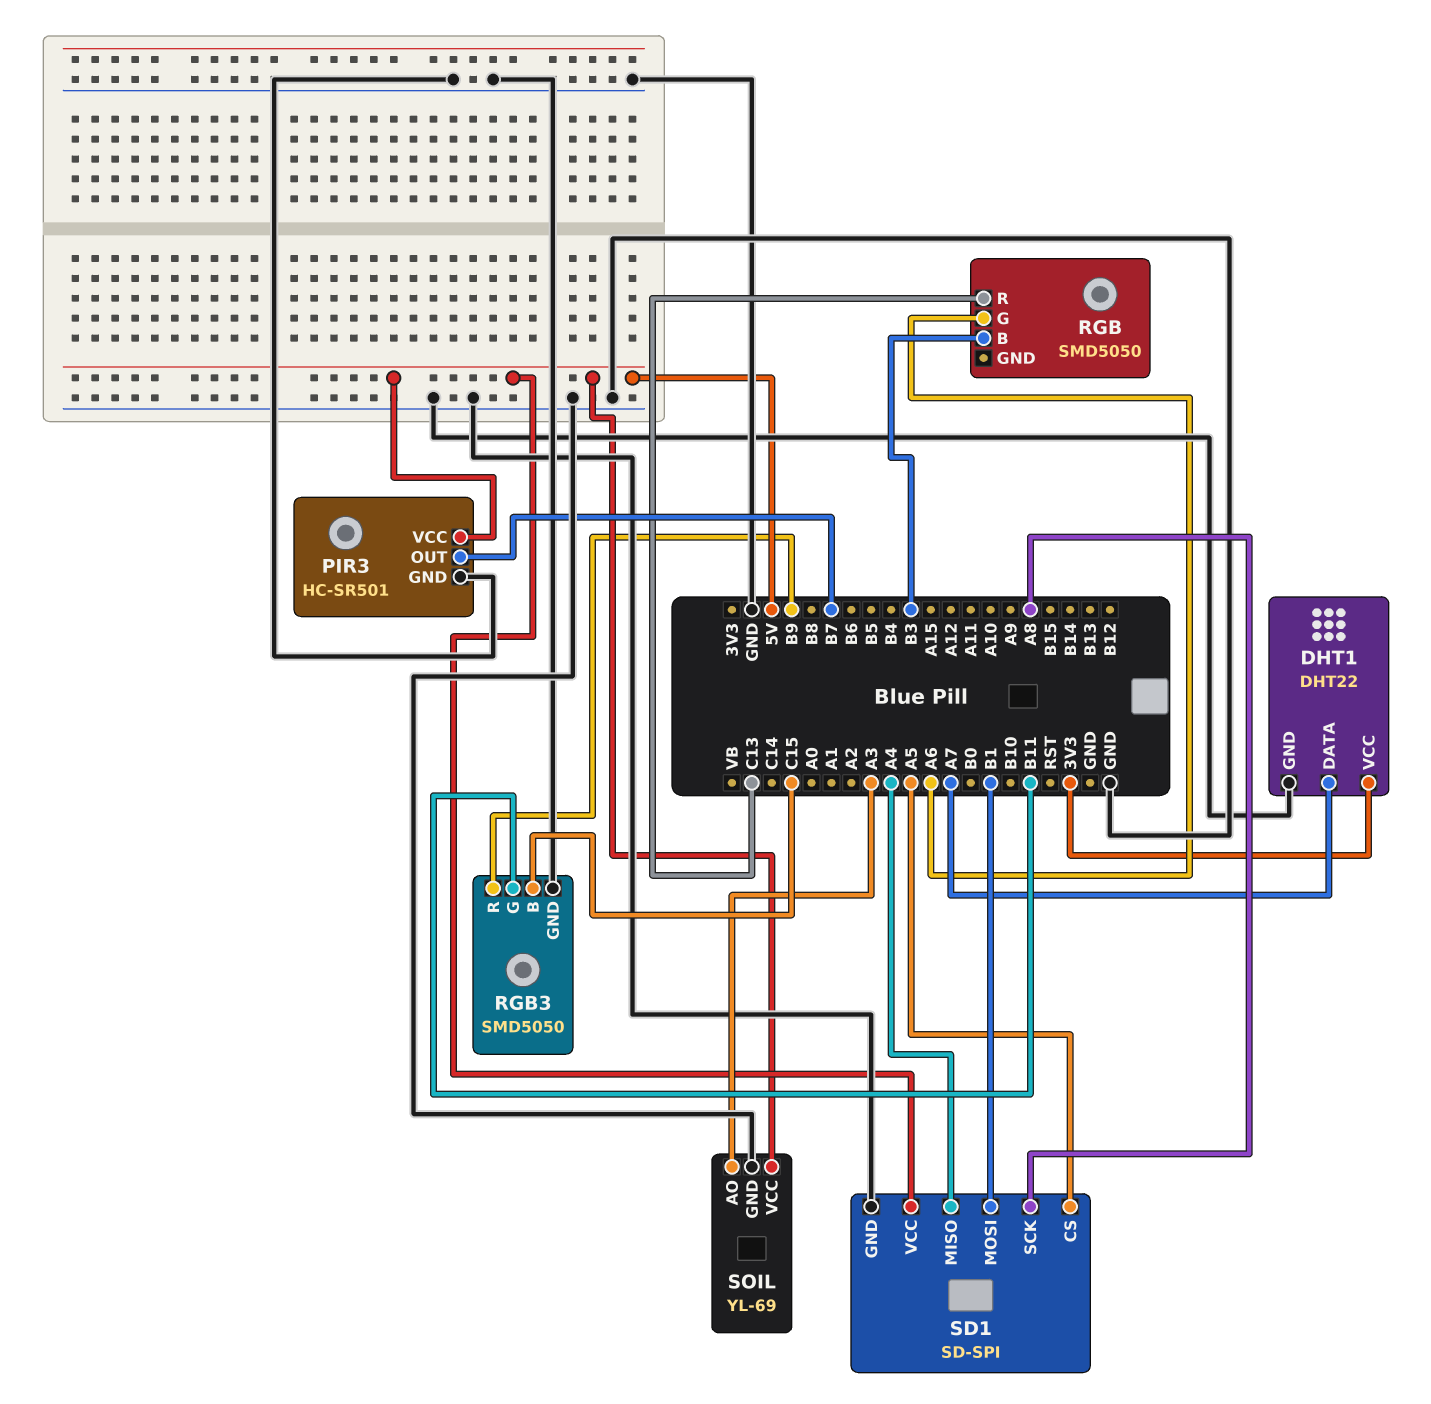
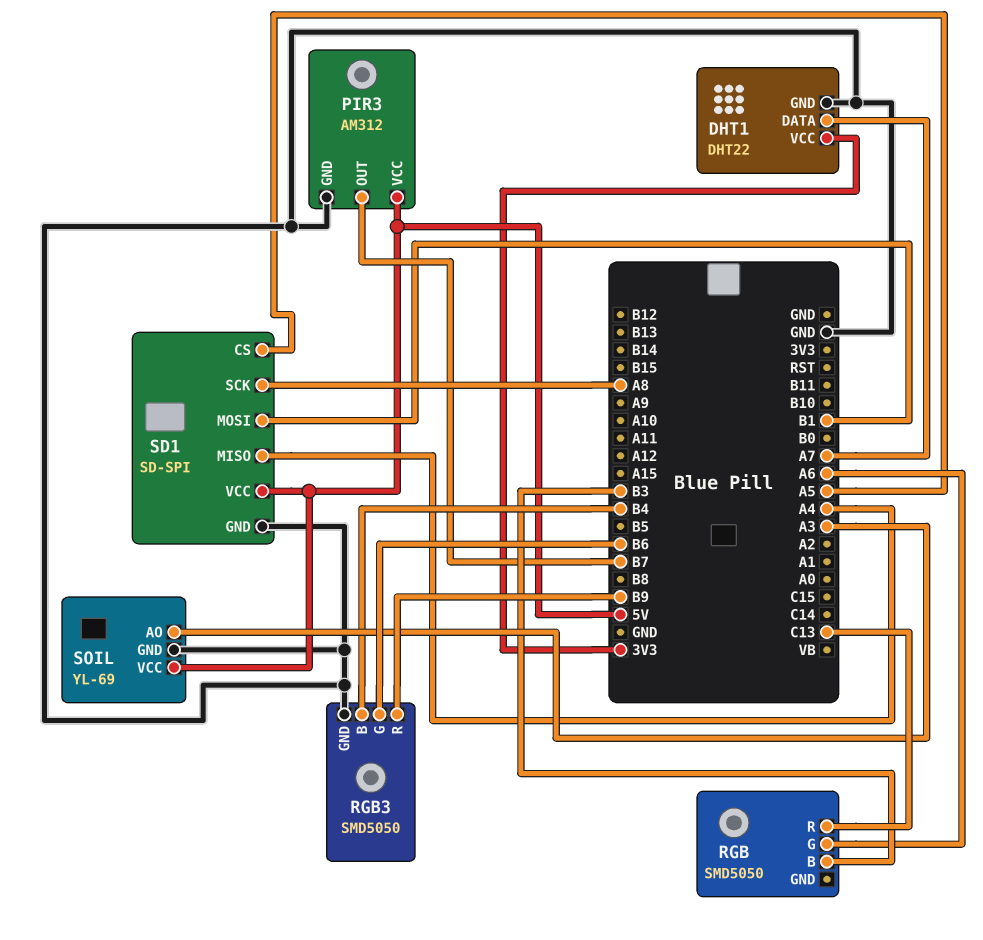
PIR3: HC-SR501 -> AM312
RGB3 pin B: C15 -> B4
RGB3 pin G: B11 -> B6

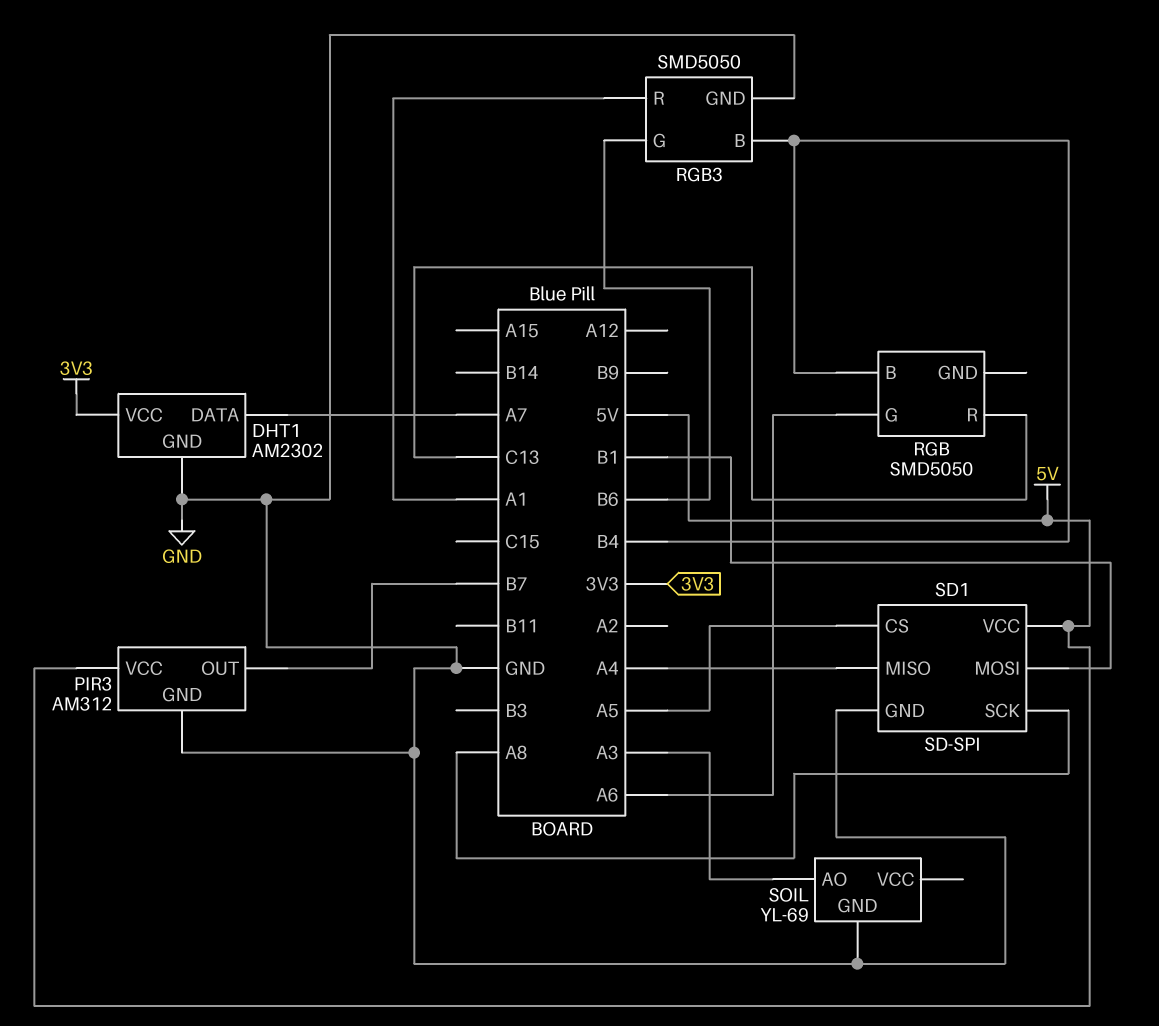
DHT1: DHT22 -> AM2302
RGB pin B: B3 -> B4
RGB3 pin R: B9 -> A1
SOIL pin VCC: 5V -> none

